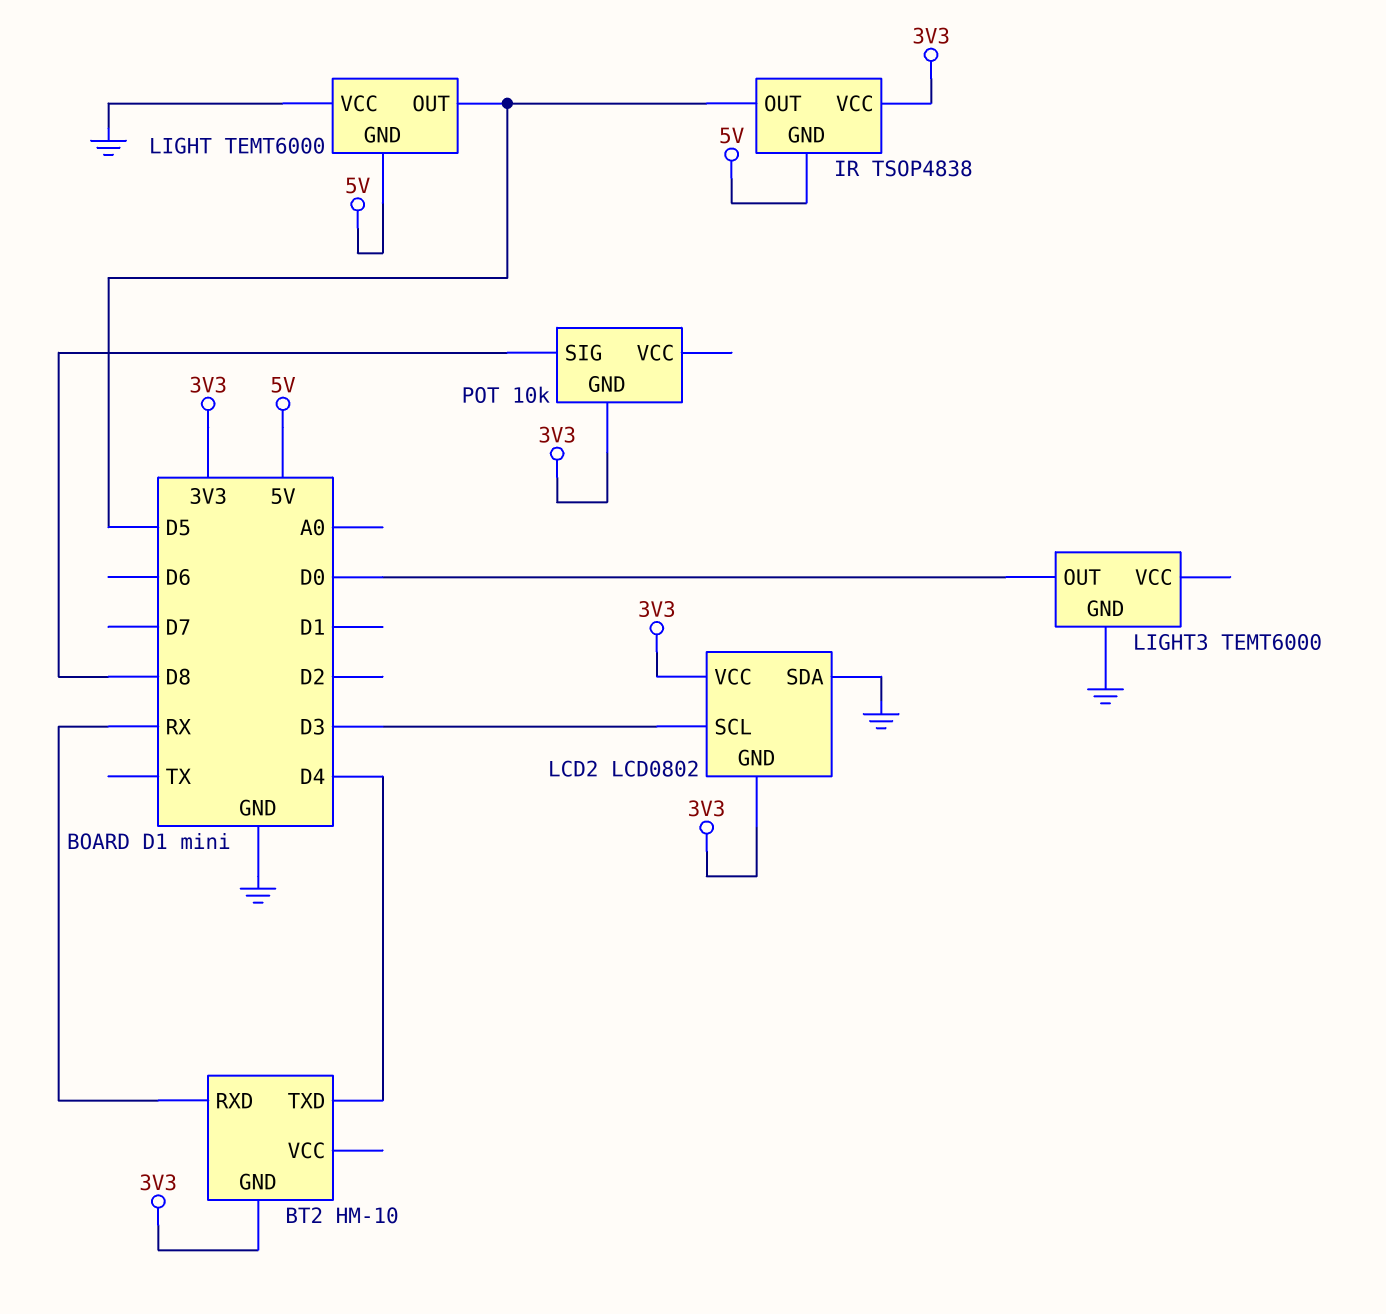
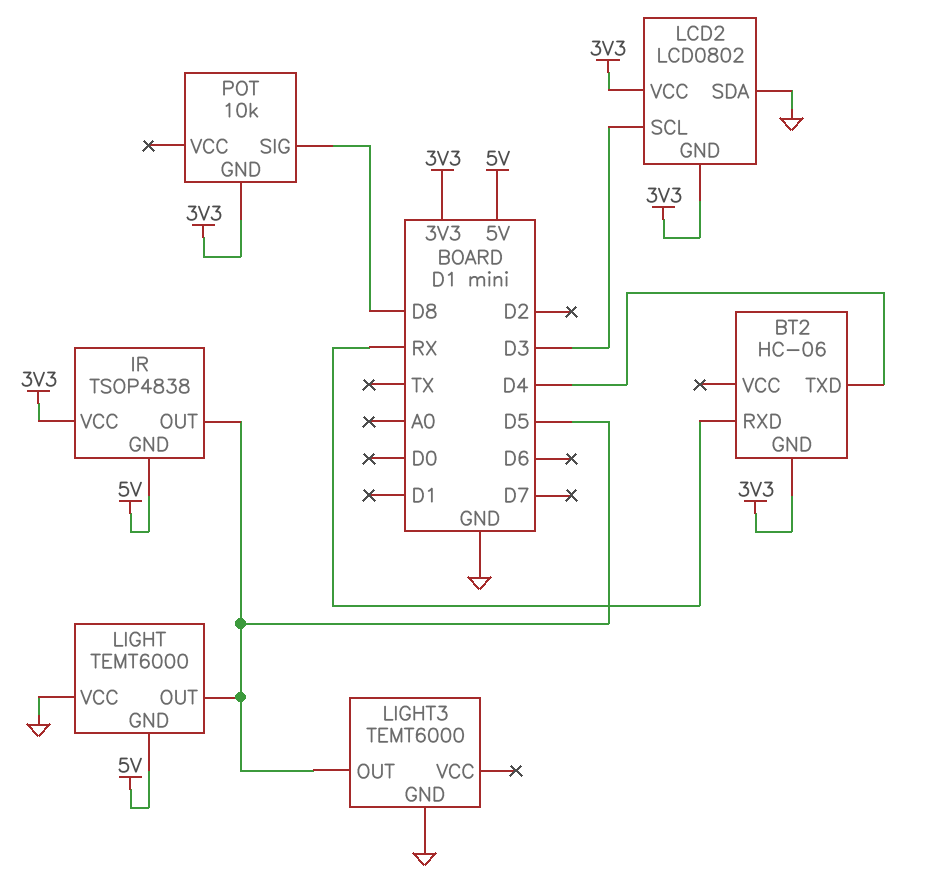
BT2: HM-10 -> HC-06
LIGHT3 pin OUT: D0 -> D5

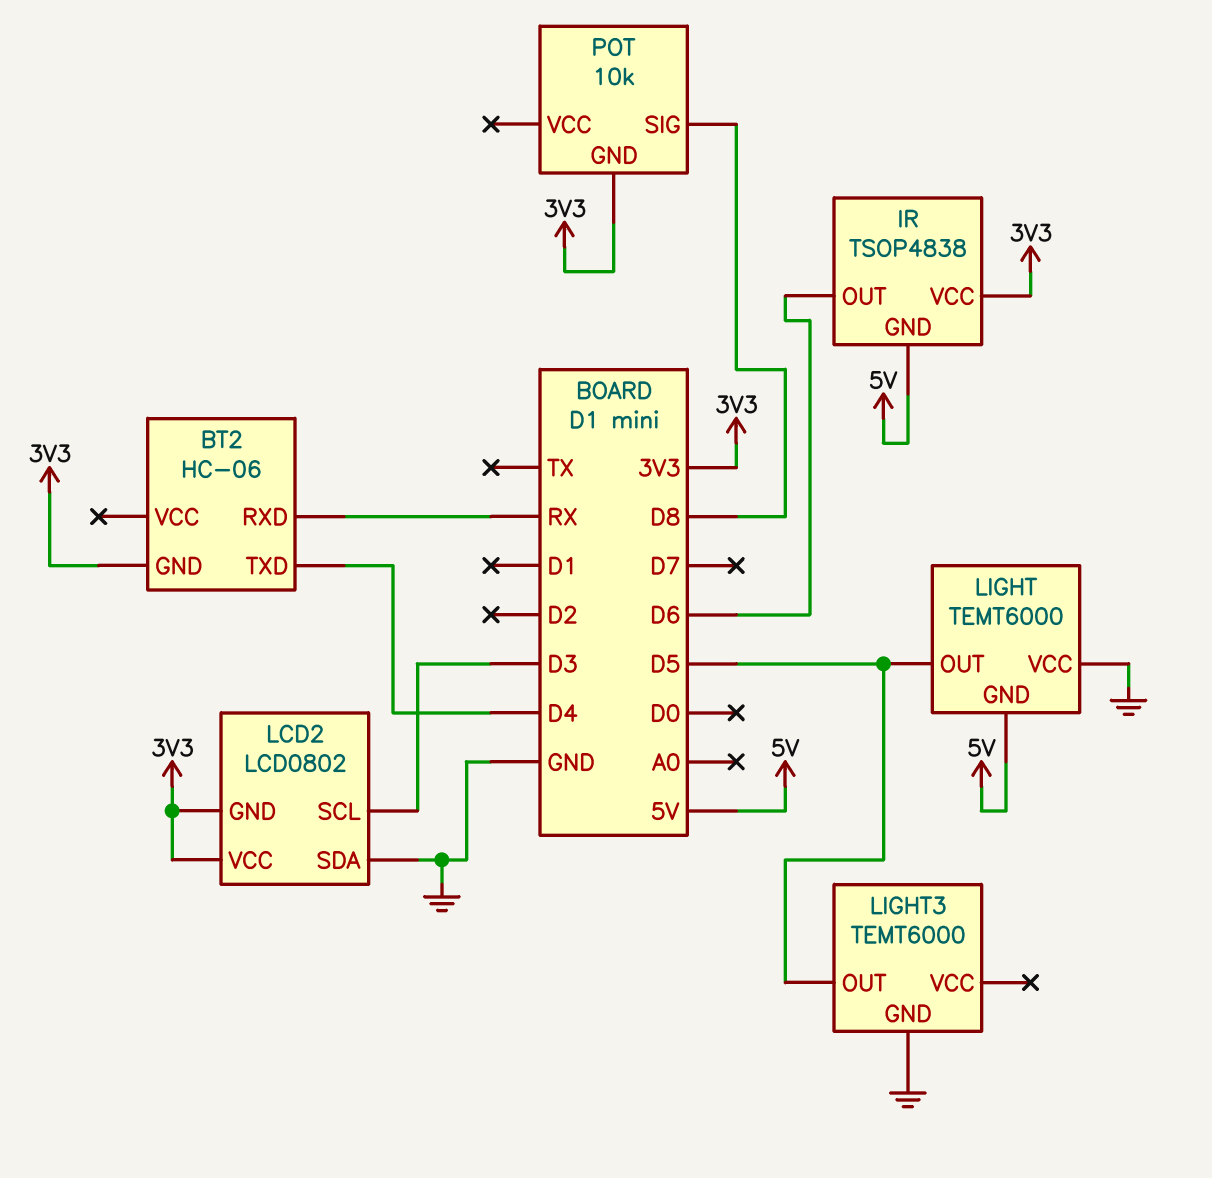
IR pin OUT: D5 -> D6

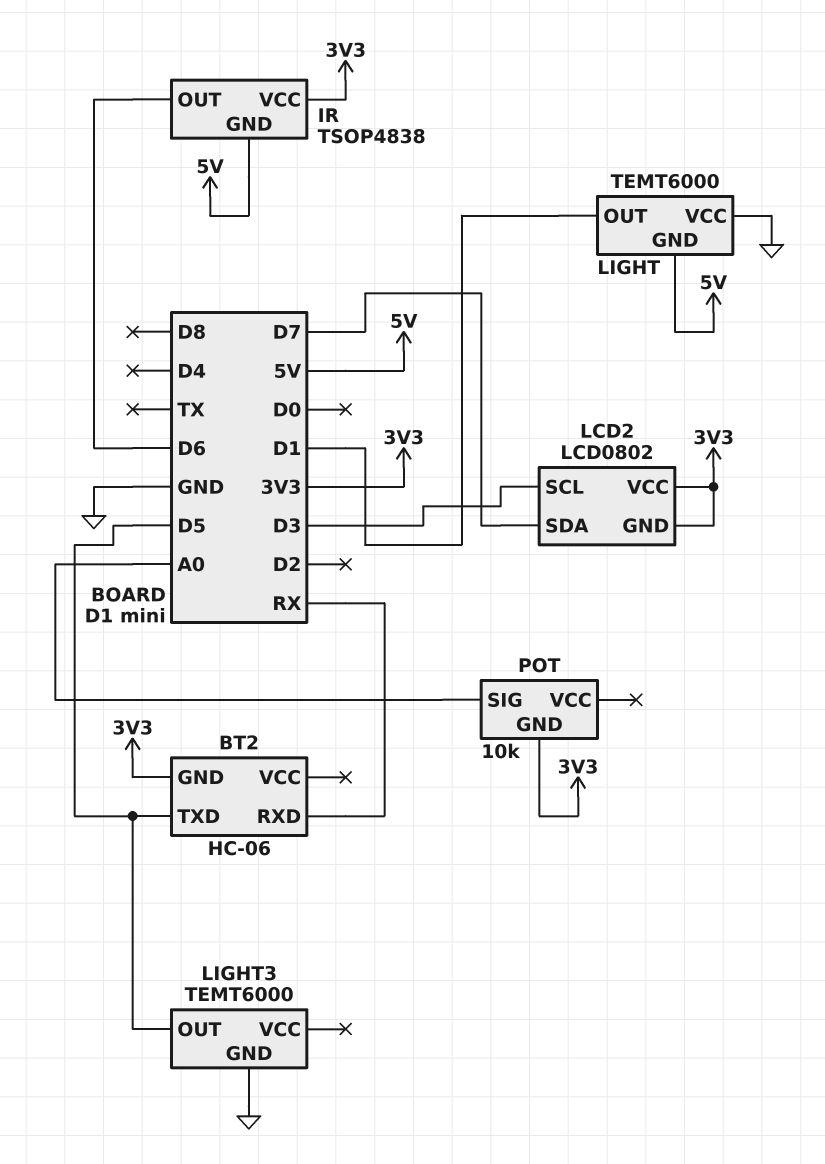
BT2 pin TXD: D4 -> D5
LCD2 pin SDA: GND -> D7
LIGHT pin OUT: D5 -> D1
POT pin SIG: D8 -> A0

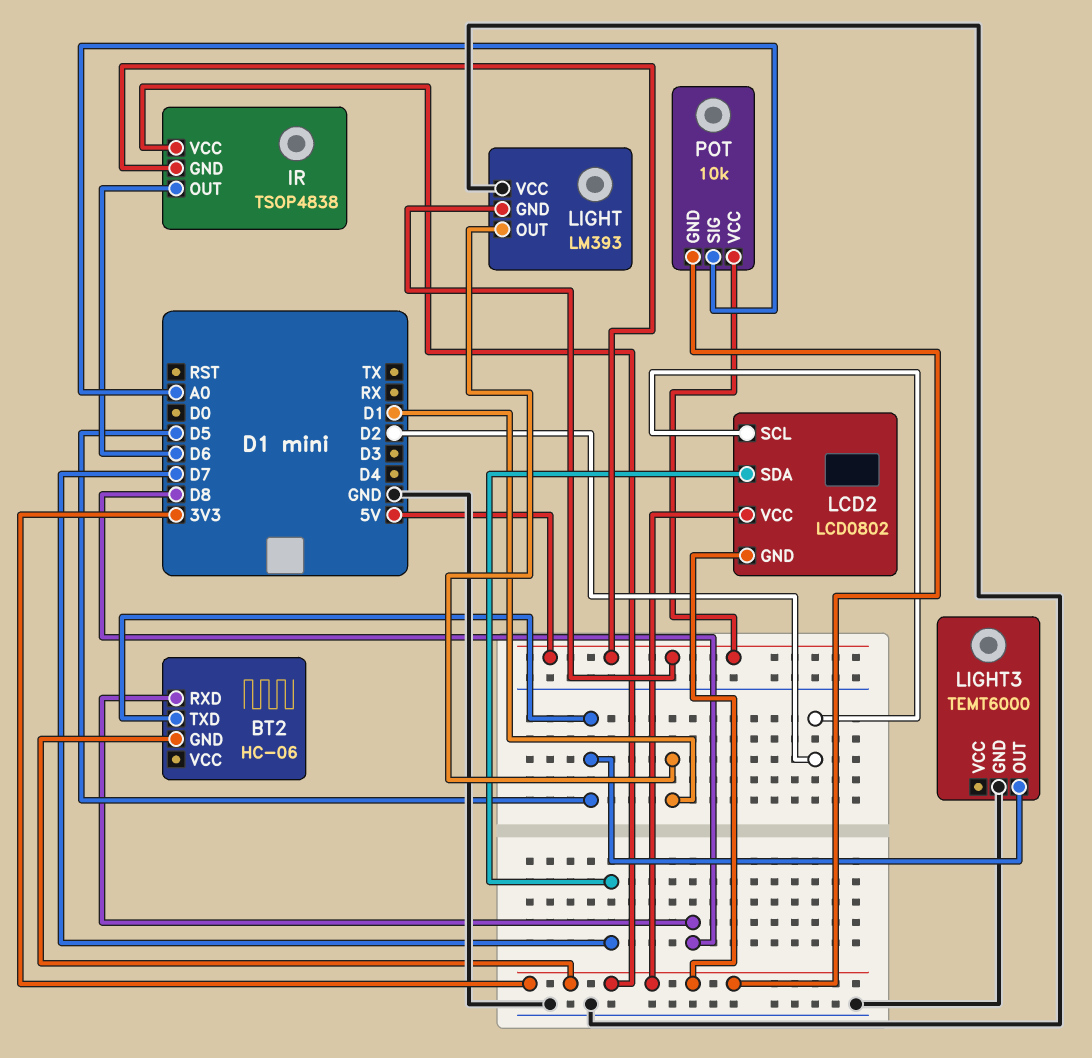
BT2 pin RXD: RX -> D8
LCD2 pin SCL: D3 -> D2
LIGHT: TEMT6000 -> LM393
POT pin VCC: none -> 5V

